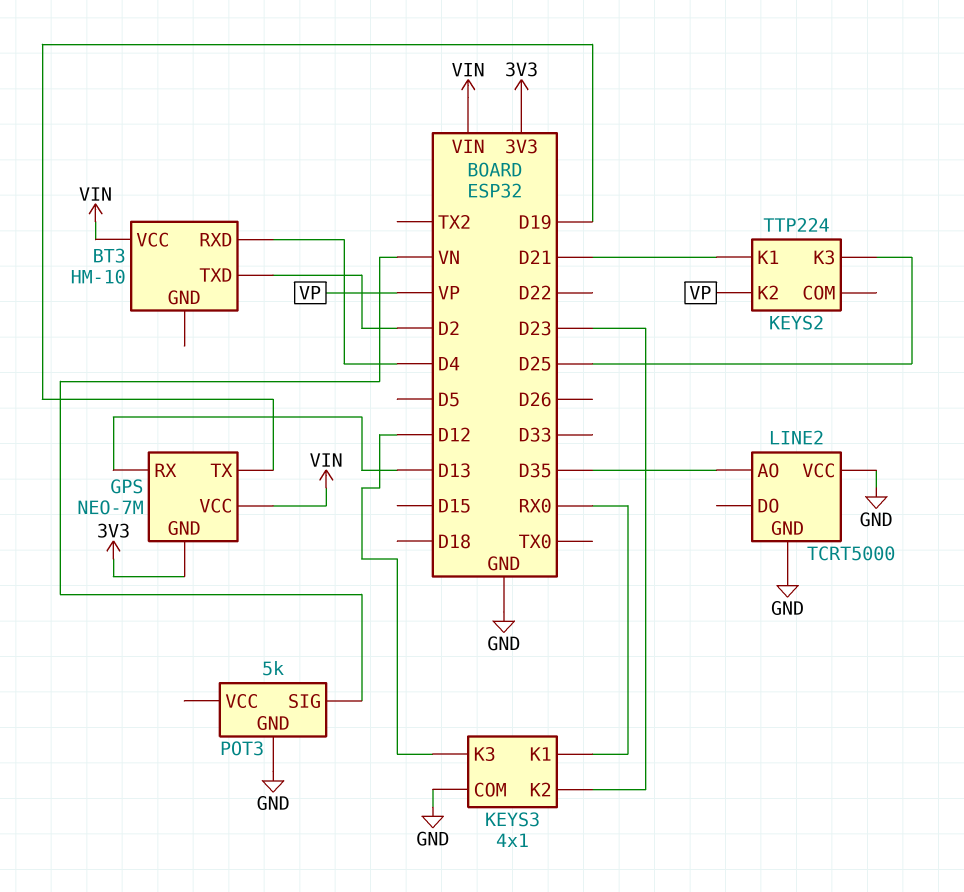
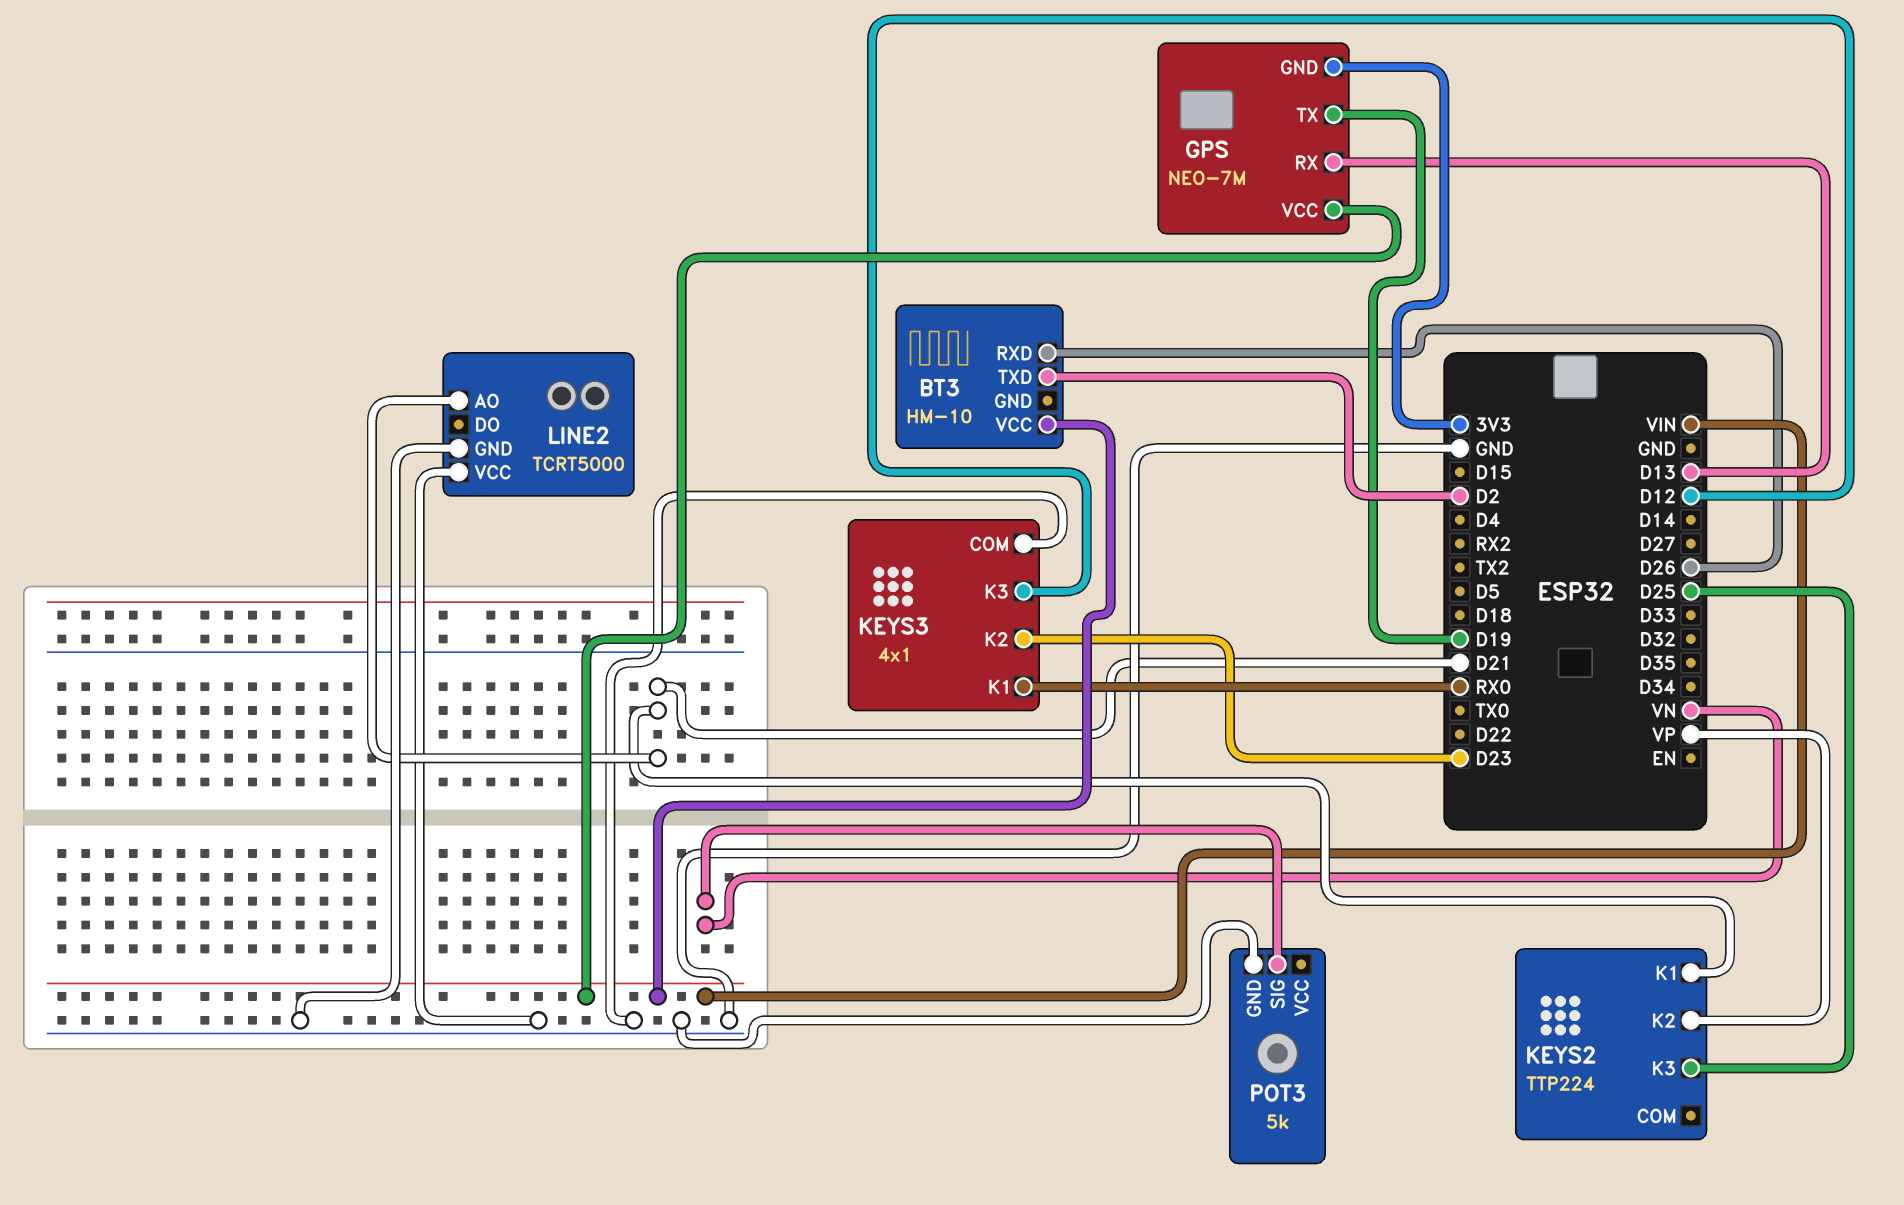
BT3 pin RXD: D4 -> D26
LINE2 pin AO: D35 -> D21

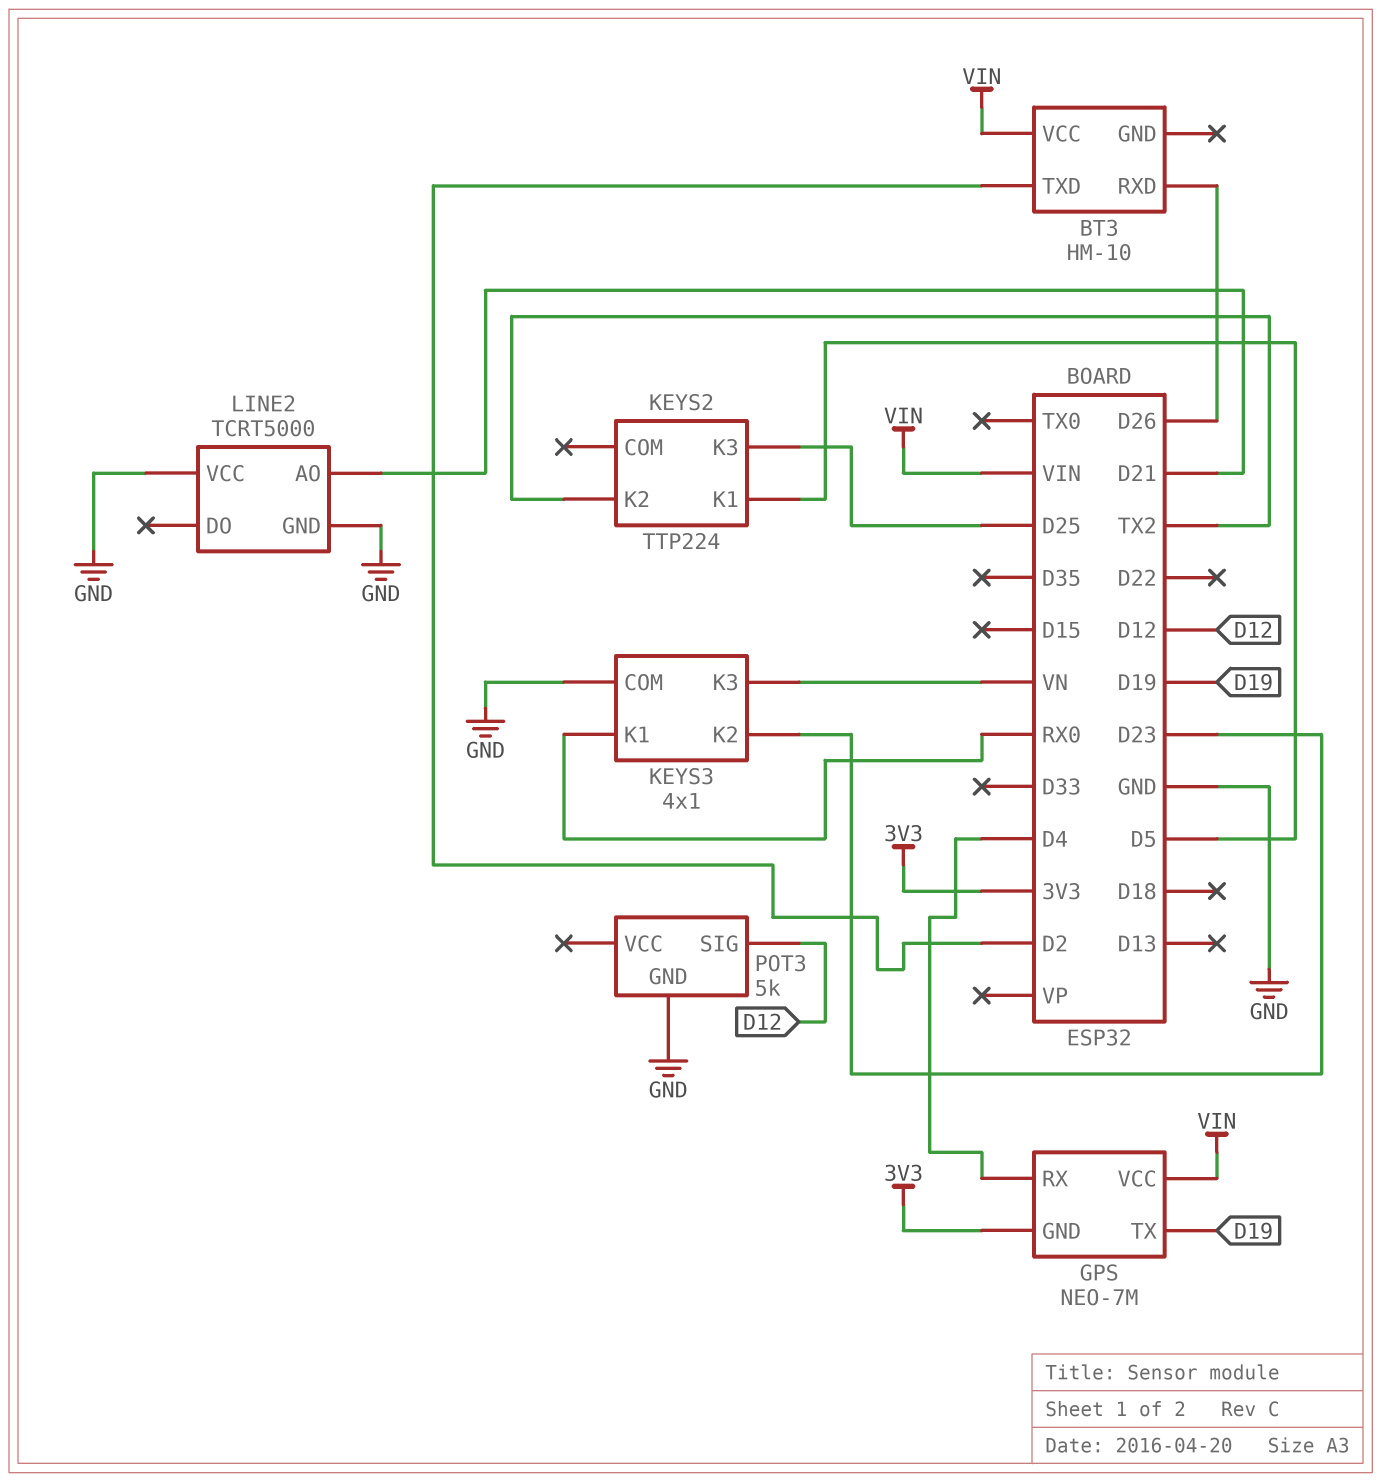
GPS pin RX: D13 -> D4
KEYS2 pin K1: D21 -> D5
KEYS2 pin K2: VP -> TX2
KEYS3 pin K3: D12 -> VN
POT3 pin SIG: VN -> D12

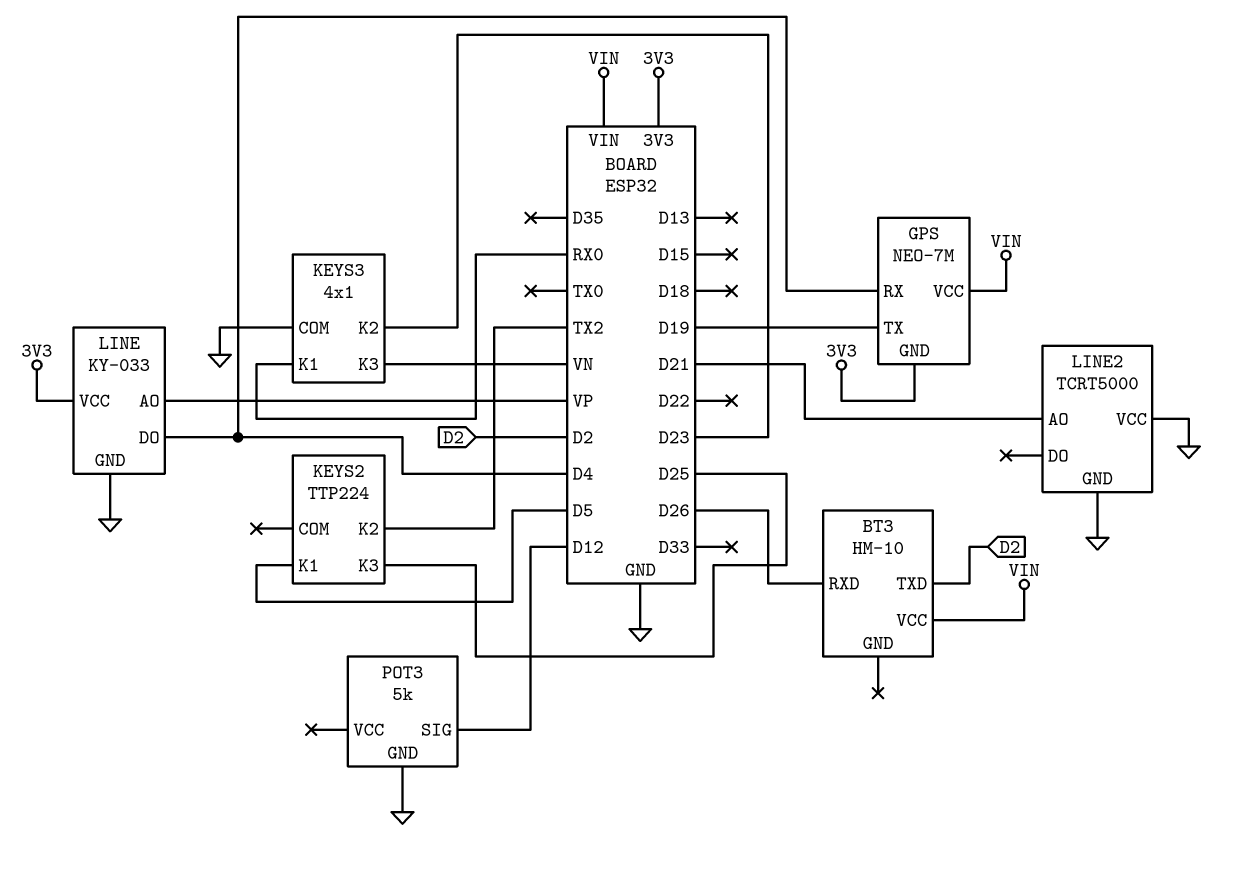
LINE: none -> KY-033
LINE pin AO: none -> VP
LINE pin DO: none -> D4
LINE pin GND: none -> GND
LINE pin VCC: none -> 3V3

